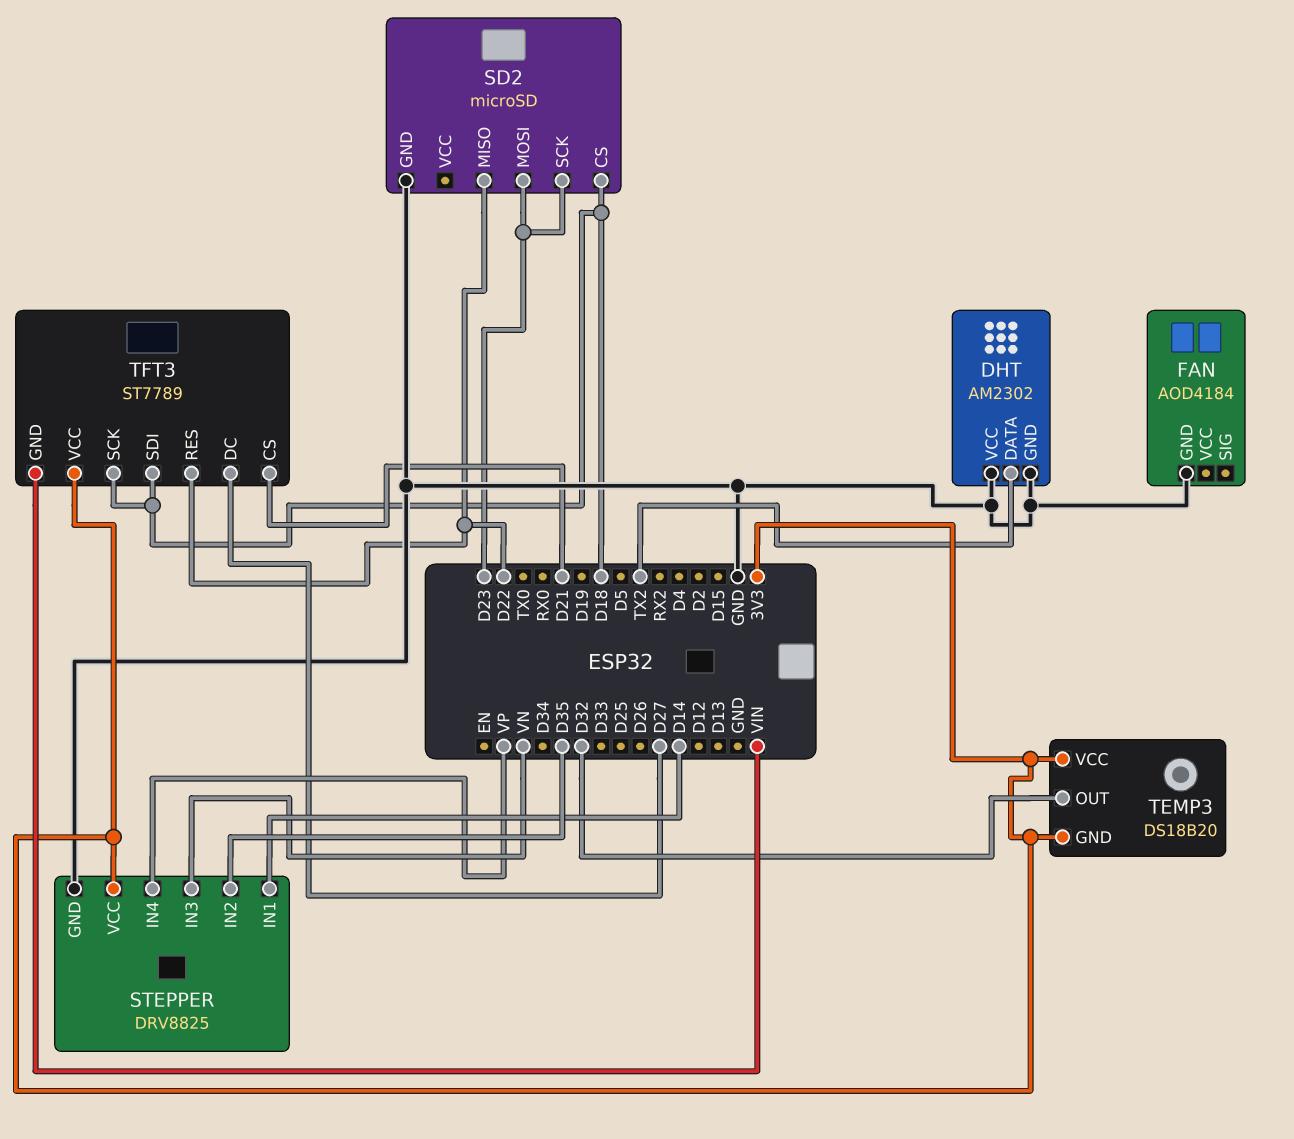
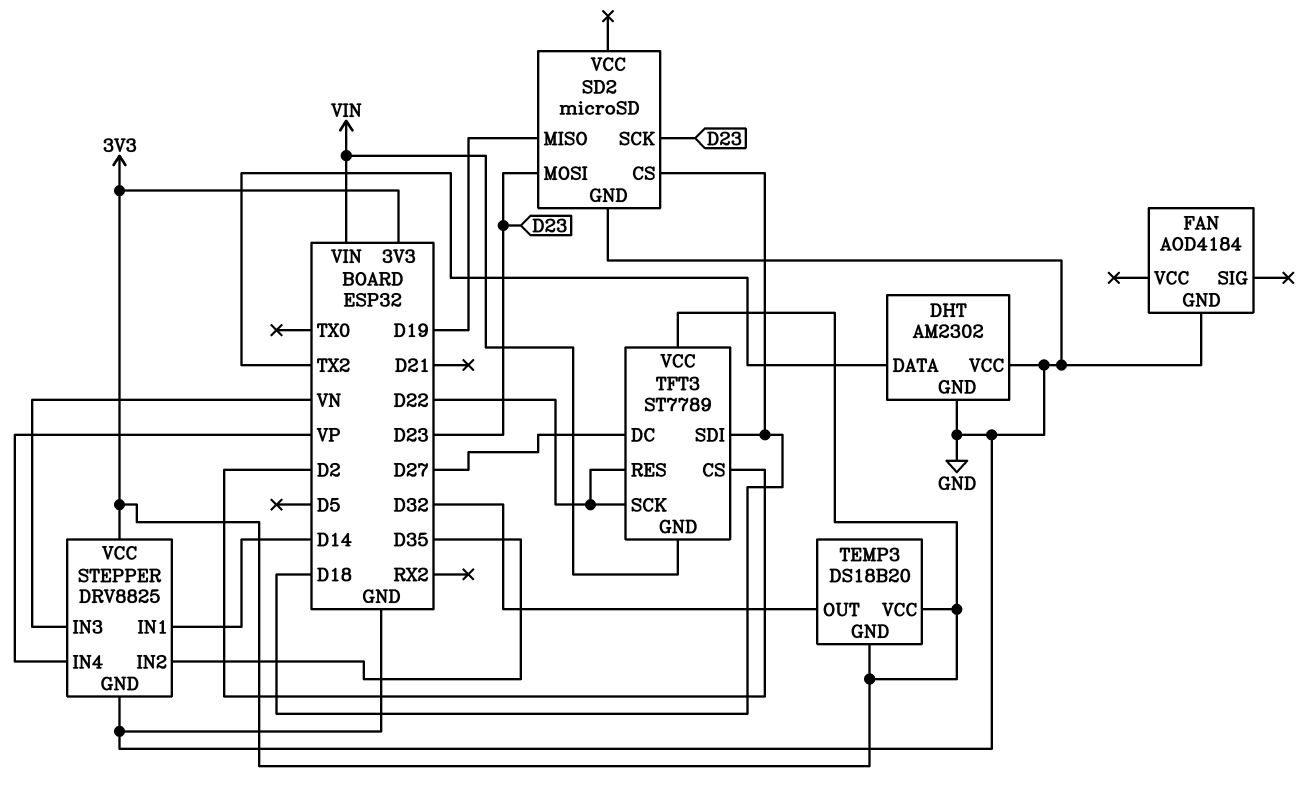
SD2 pin MISO: D22 -> D19
TFT3 pin CS: D21 -> D2
TFT3 pin SCK: D18 -> D22

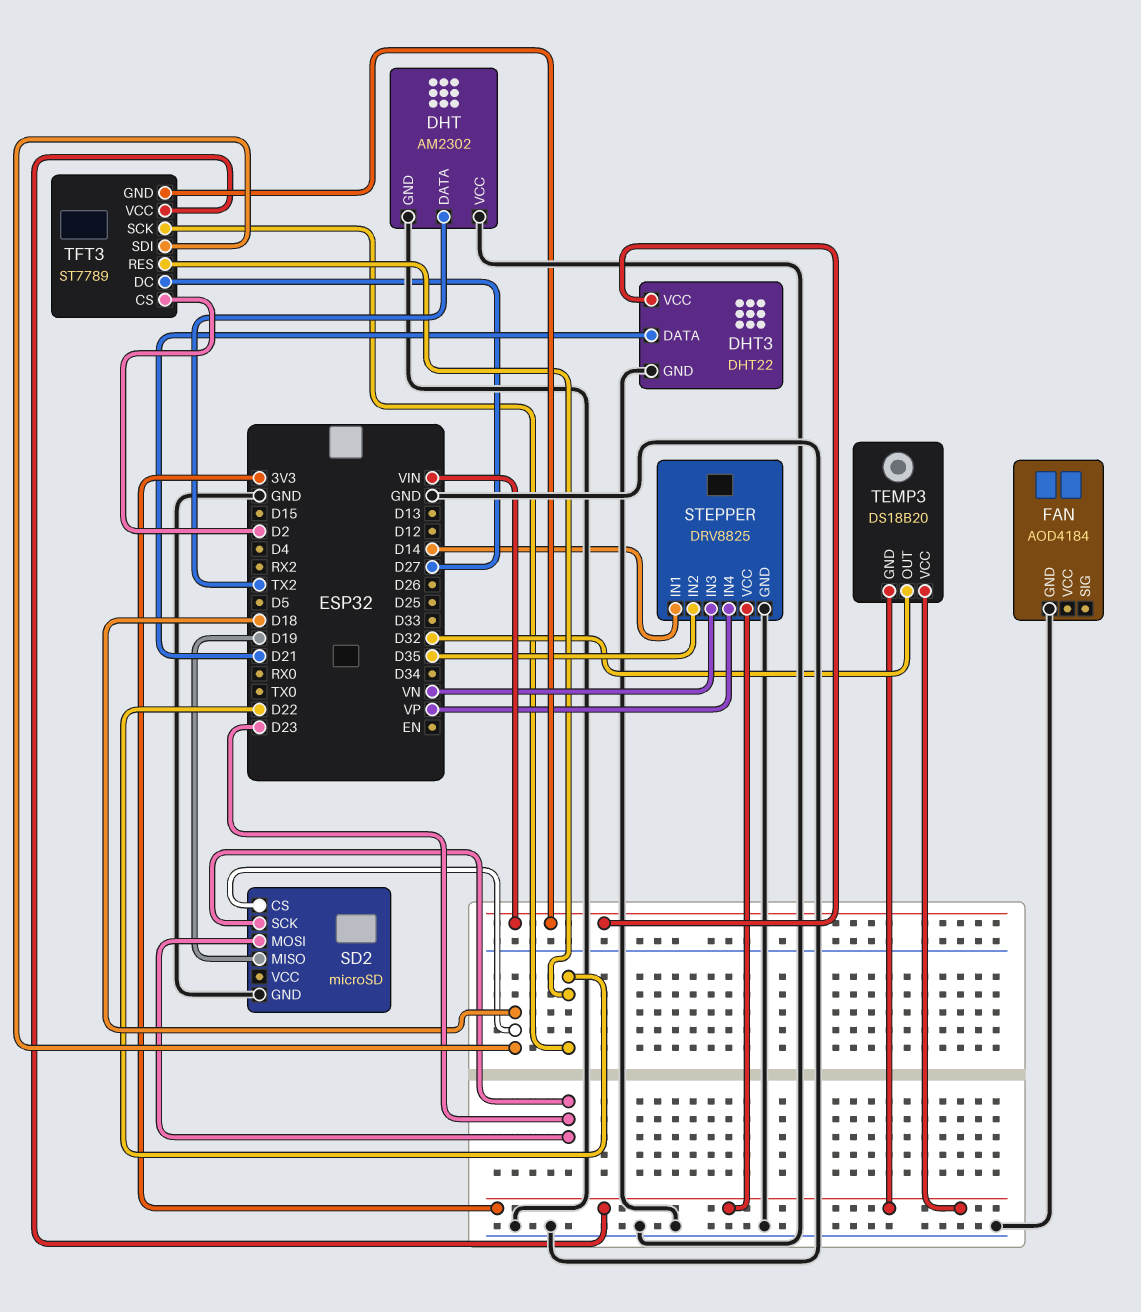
DHT3: none -> DHT22
DHT3 pin DATA: none -> D21
DHT3 pin GND: none -> GND
DHT3 pin VCC: none -> VIN

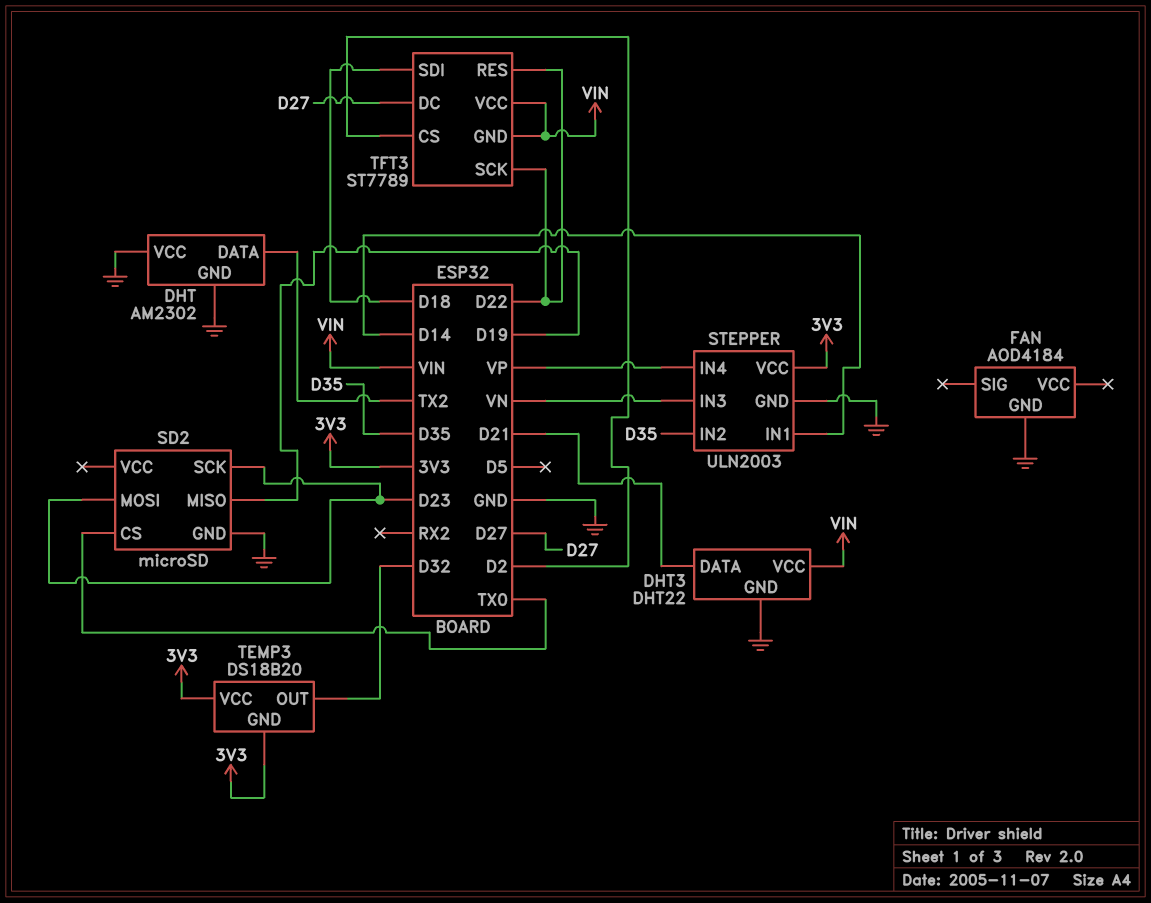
SD2 pin CS: D18 -> TX0
STEPPER: DRV8825 -> ULN2003
TFT3 pin VCC: 3V3 -> VIN

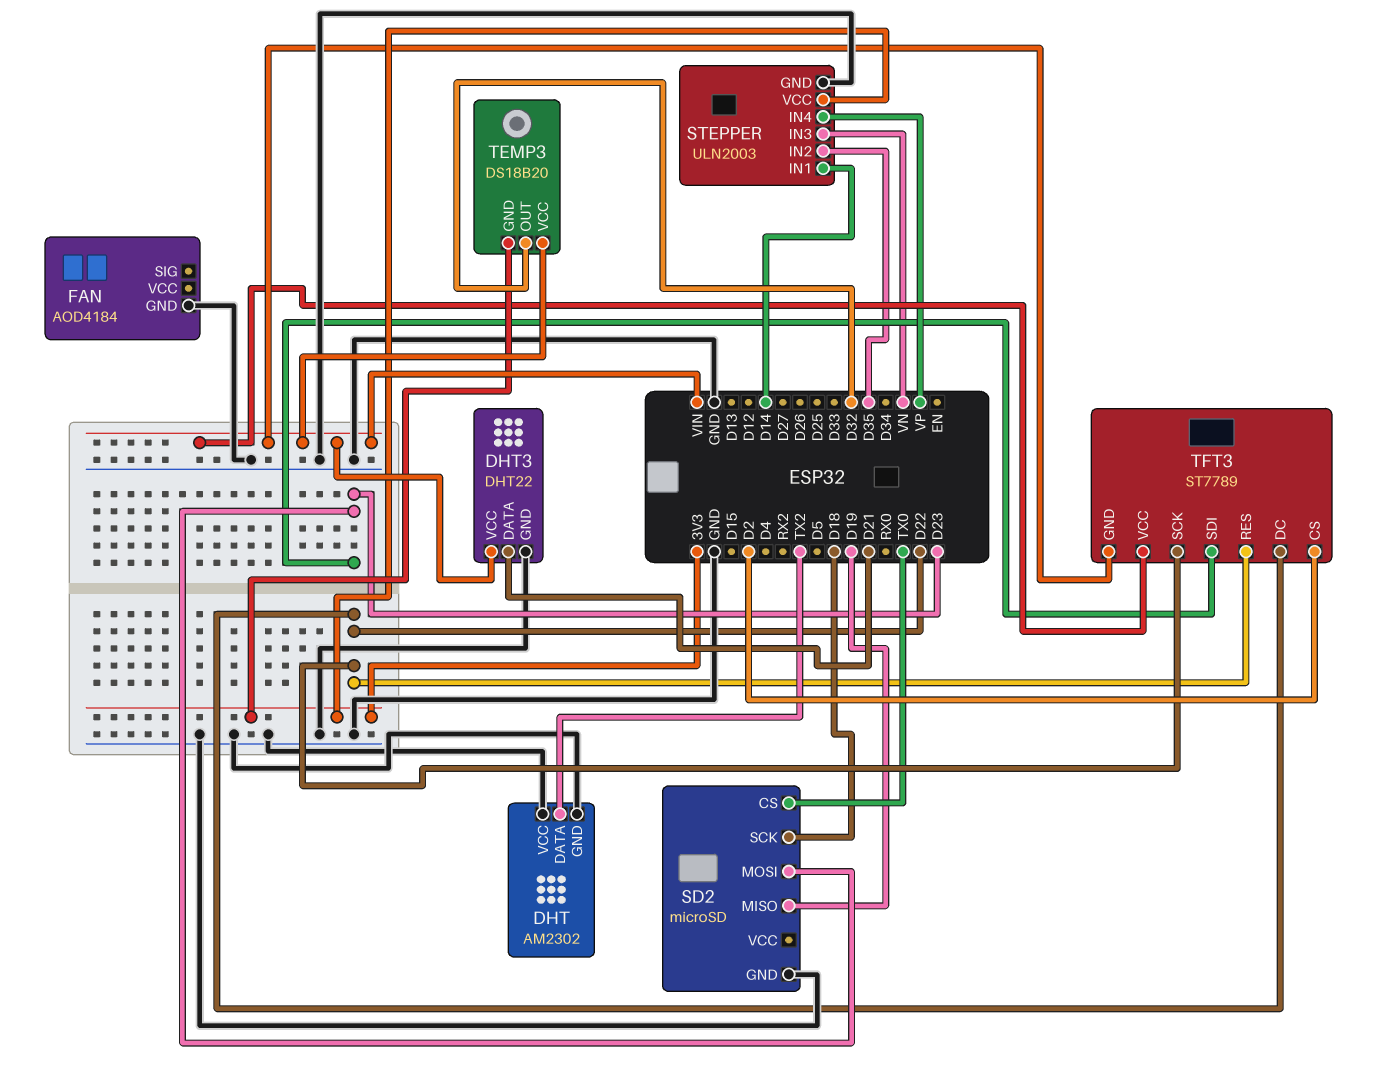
SD2 pin SCK: D23 -> D18
TEMP3 pin VCC: 3V3 -> VIN
TFT3 pin DC: D27 -> D22
TFT3 pin SDI: D18 -> D23

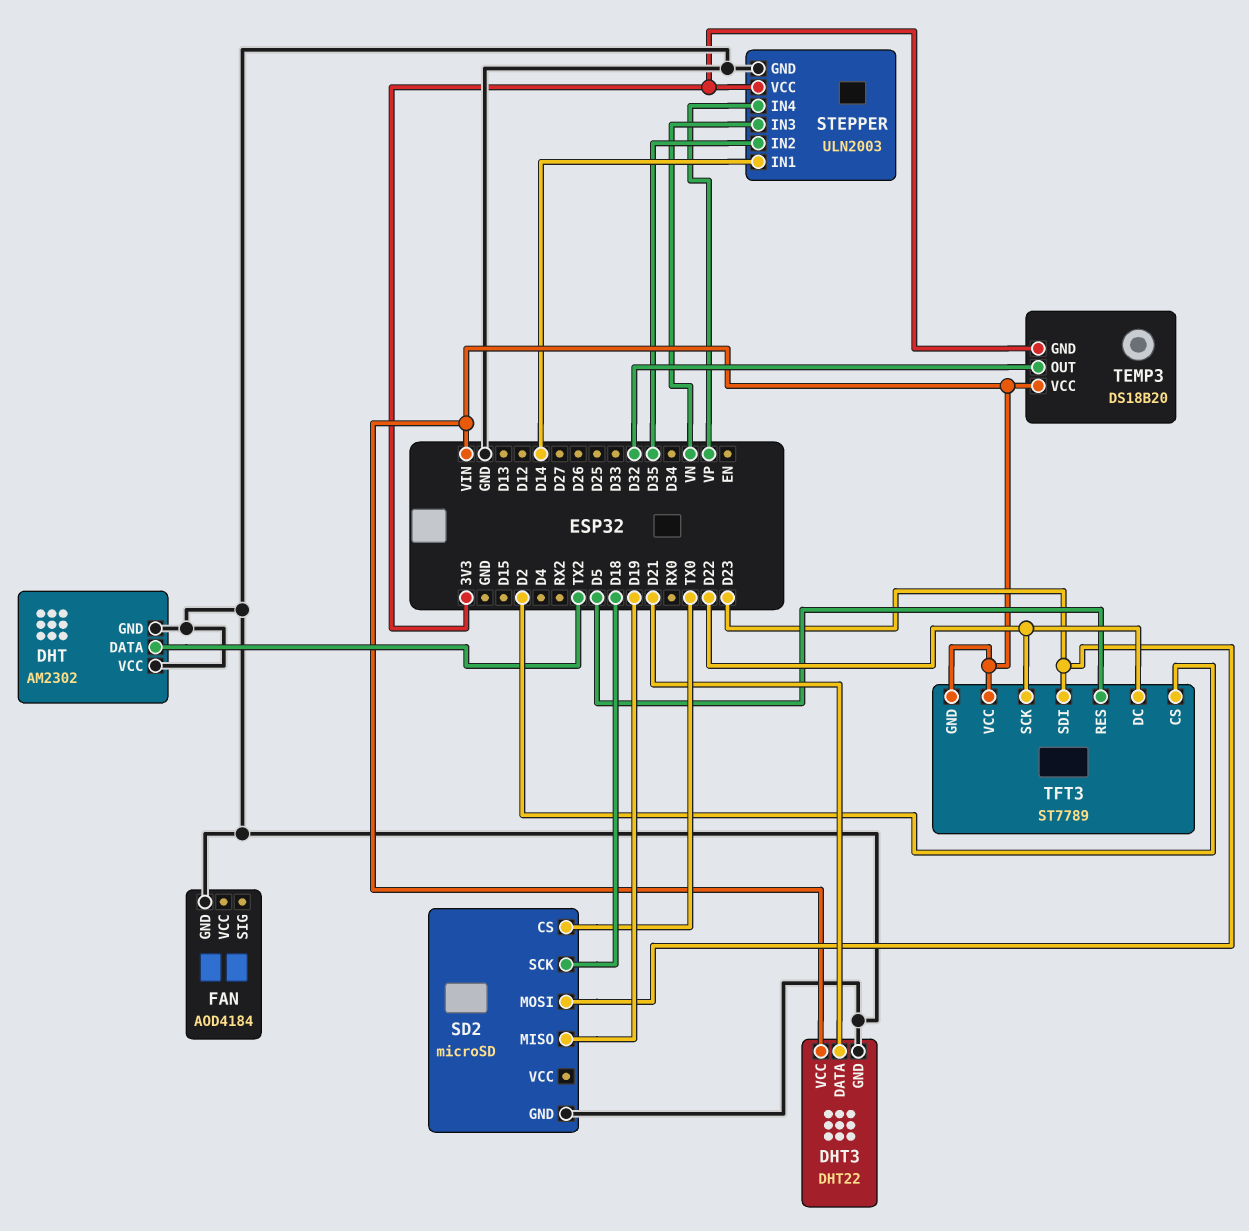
TFT3 pin RES: D22 -> D5

